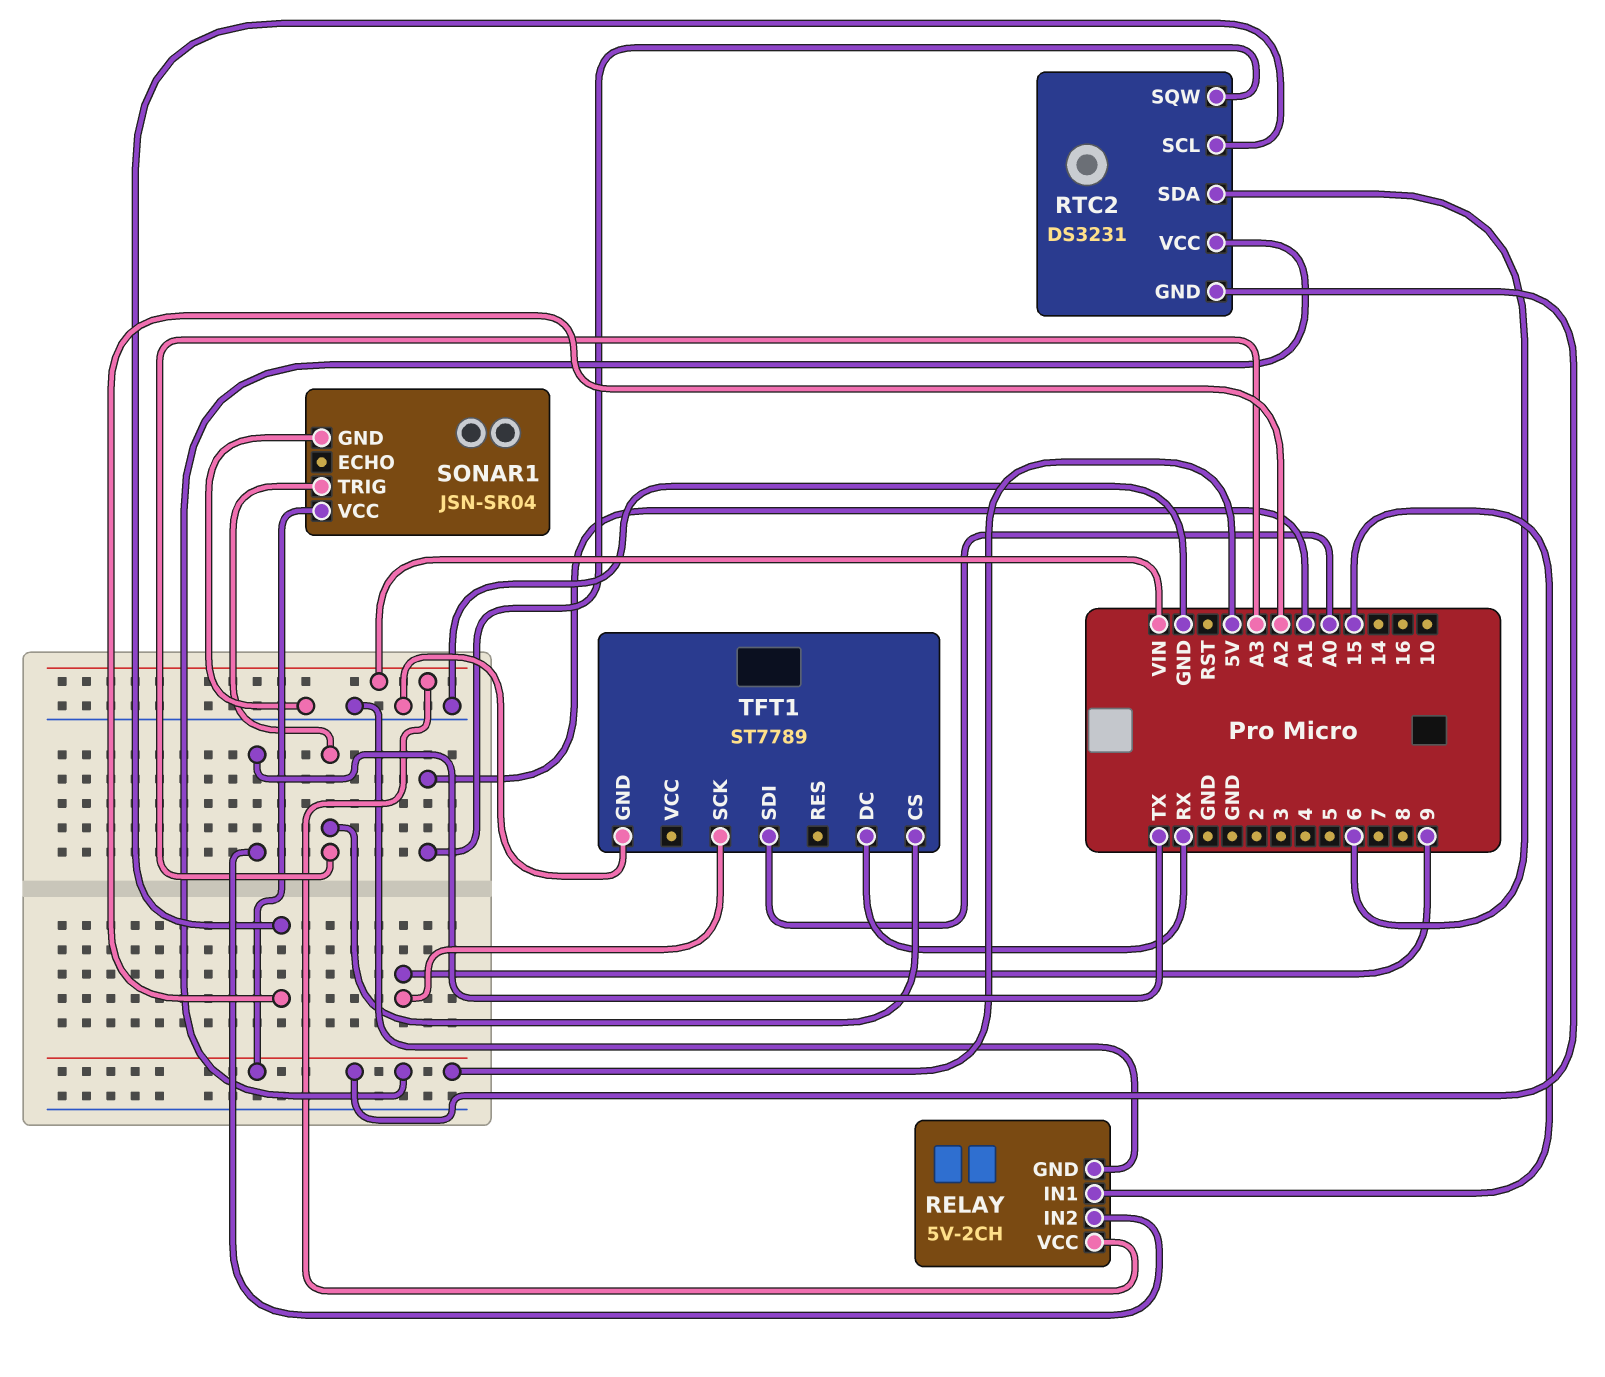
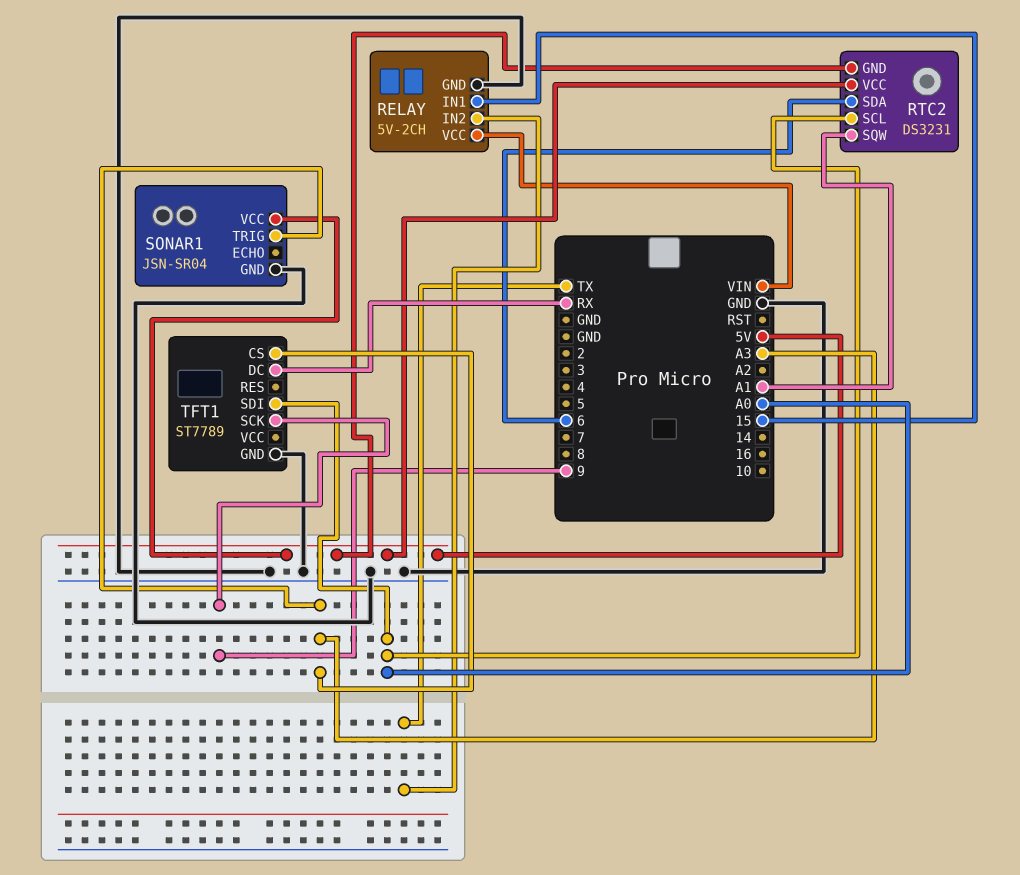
RTC2 pin SCL: A2 -> A0

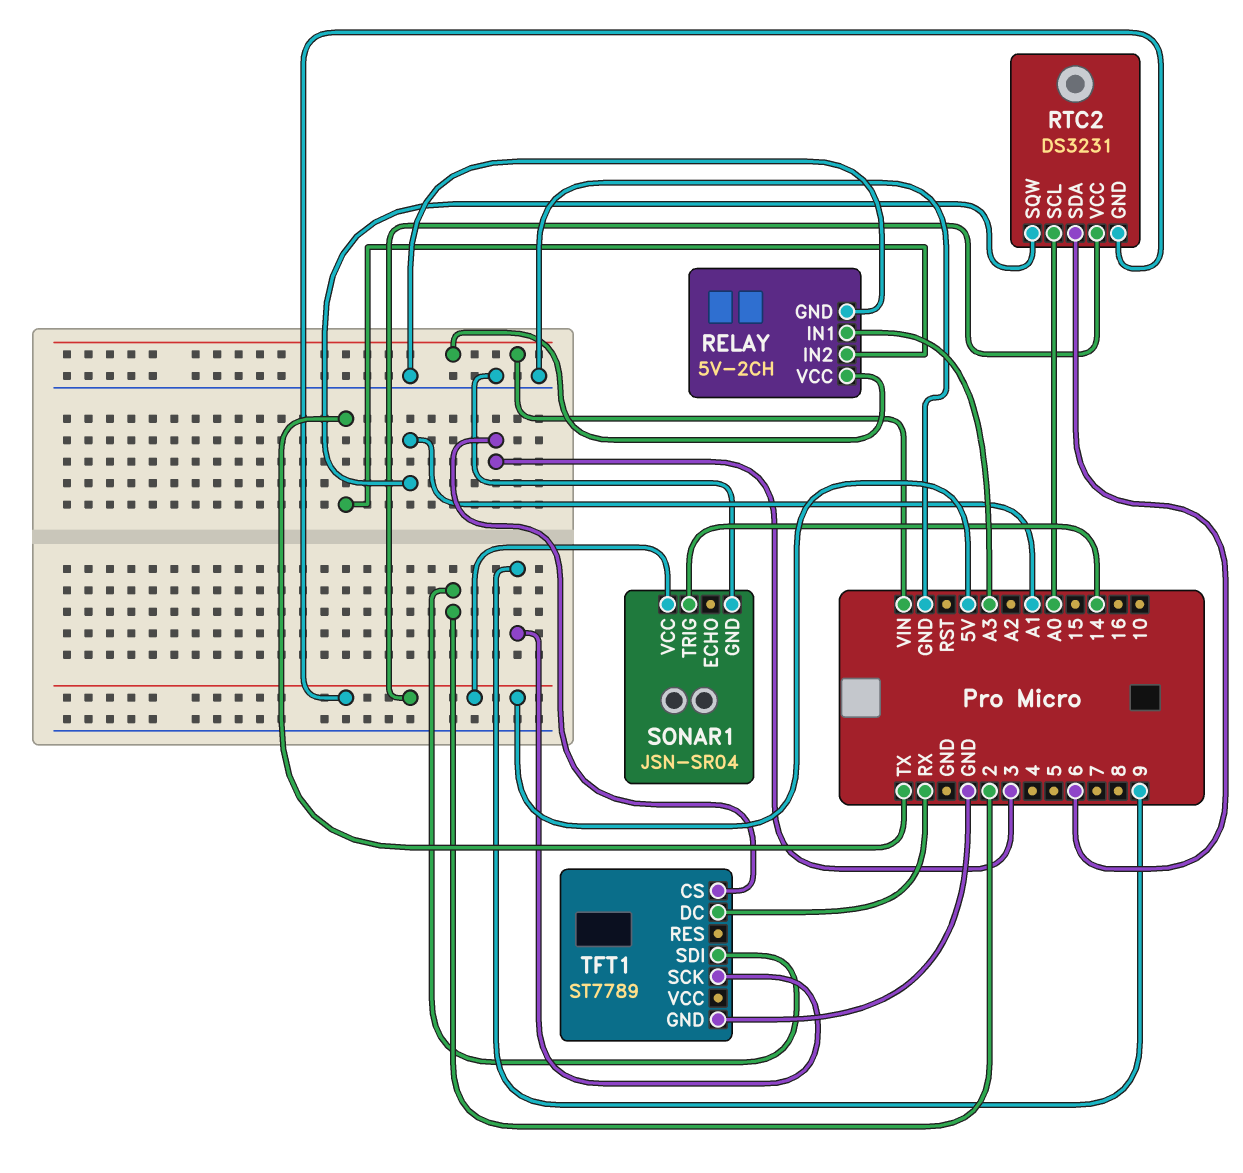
RELAY pin IN1: 15 -> A3
SONAR1 pin TRIG: A3 -> 14
TFT1 pin CS: A3 -> 3
TFT1 pin SDI: A0 -> 2

